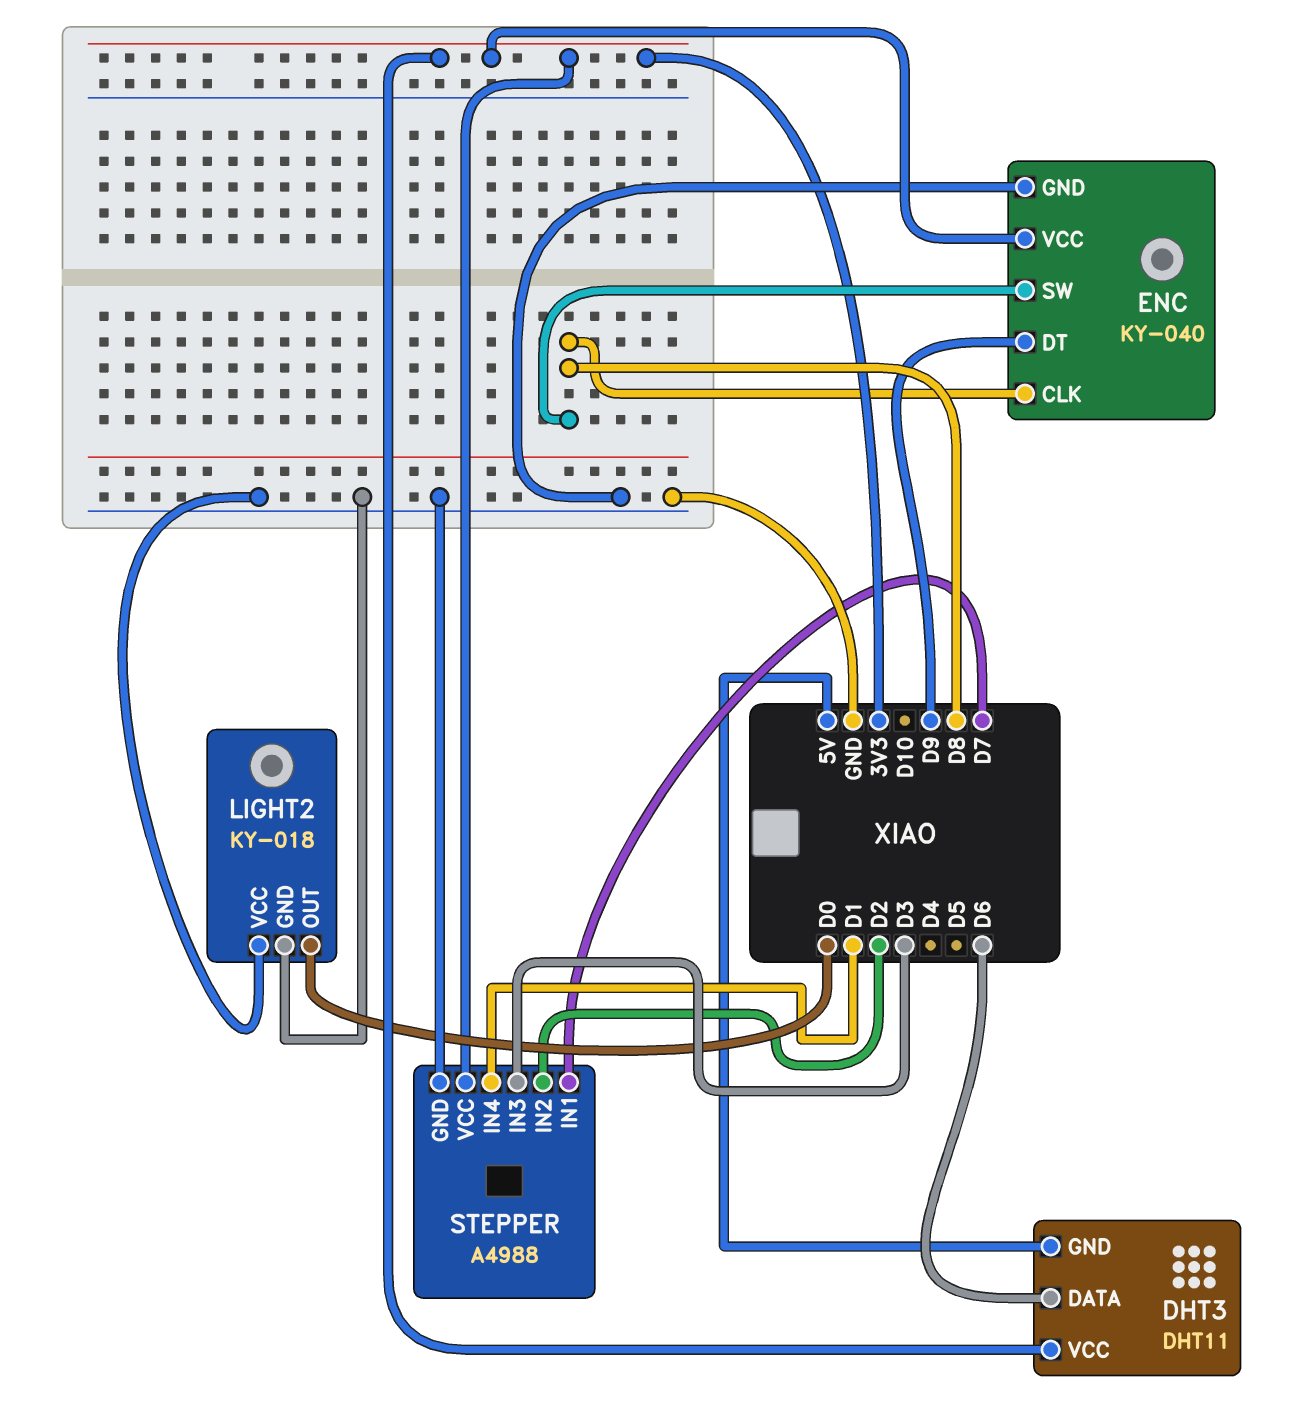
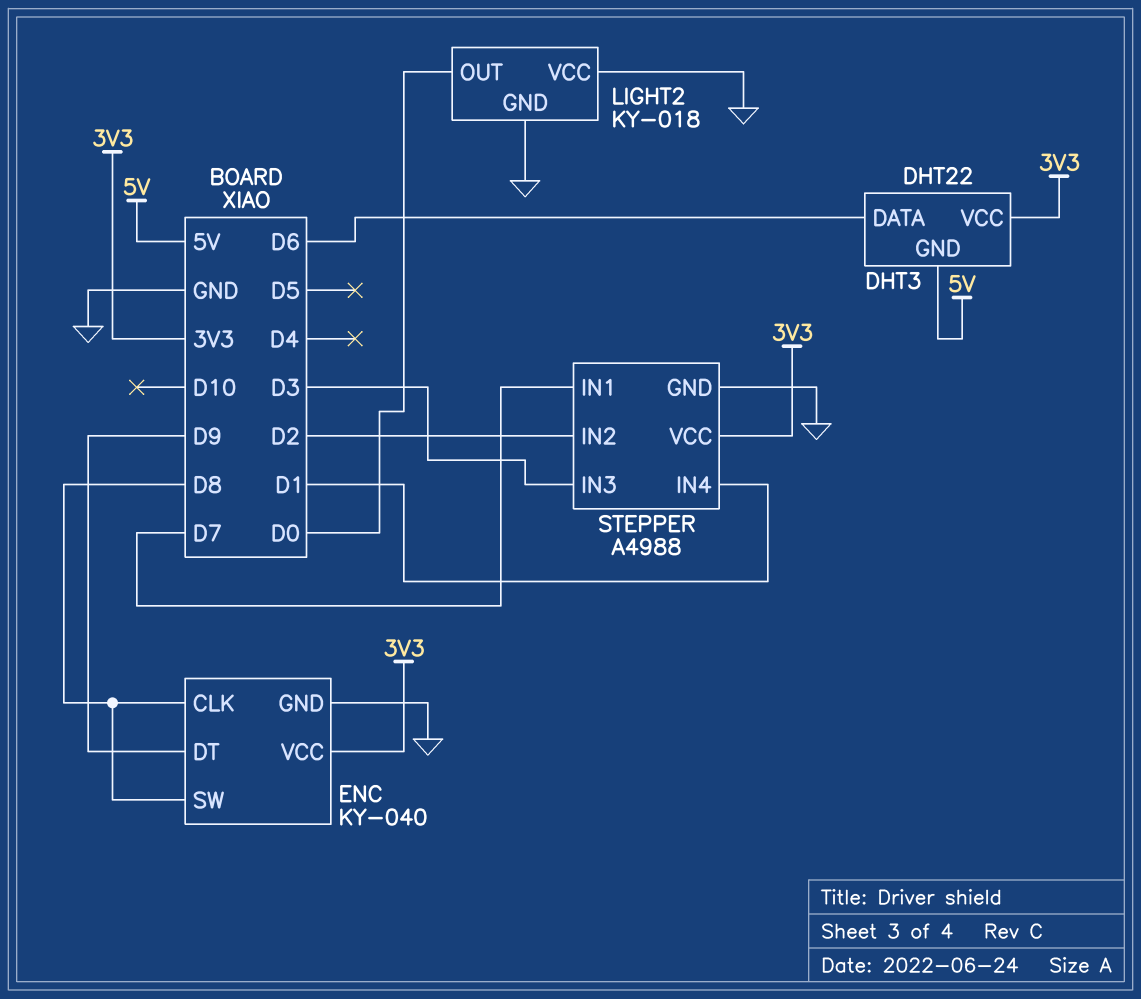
DHT3: DHT11 -> DHT22

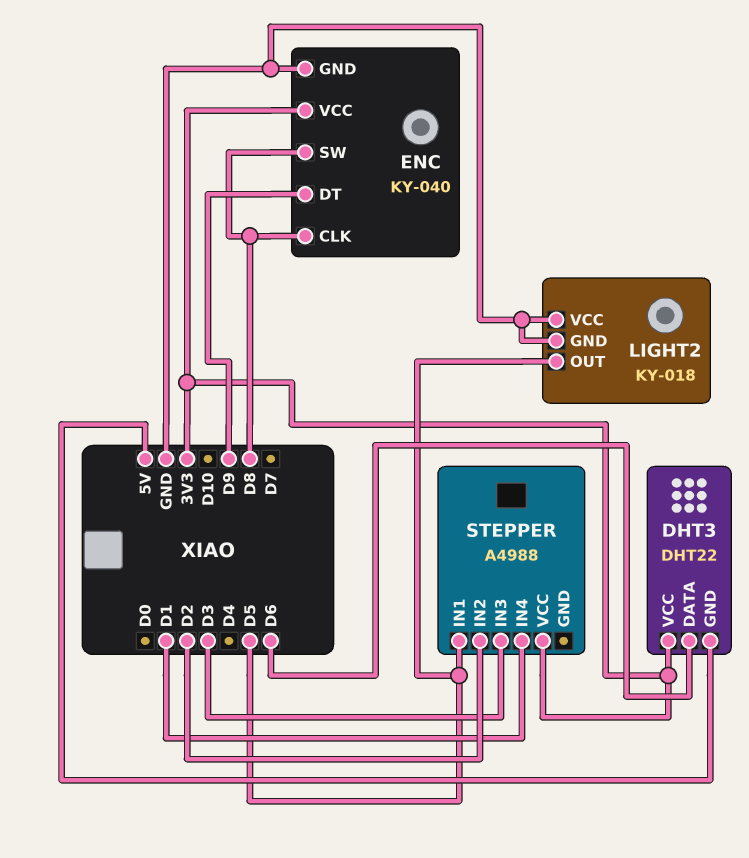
LIGHT2 pin OUT: D0 -> D5
STEPPER pin GND: GND -> none
STEPPER pin IN1: D7 -> D5

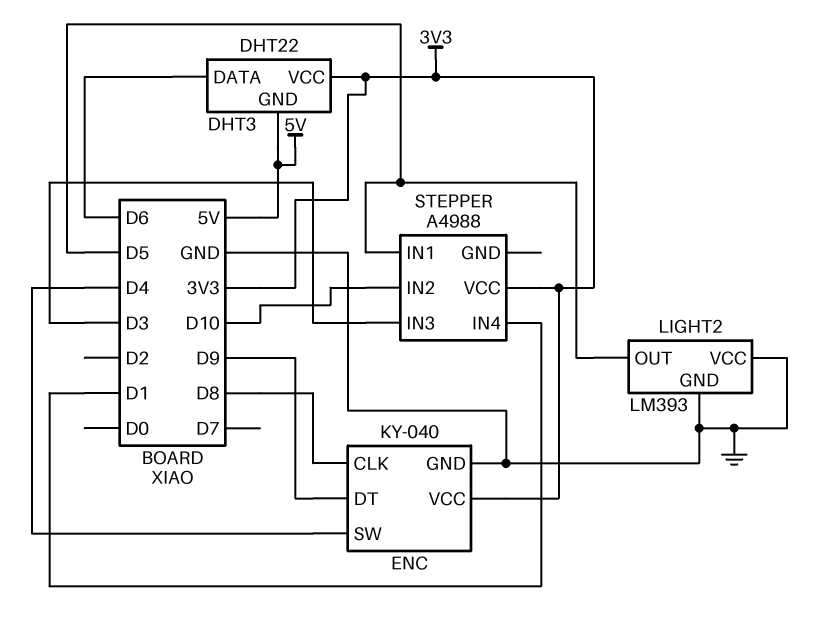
ENC pin SW: D8 -> D4
LIGHT2: KY-018 -> LM393
STEPPER pin IN2: D2 -> D10

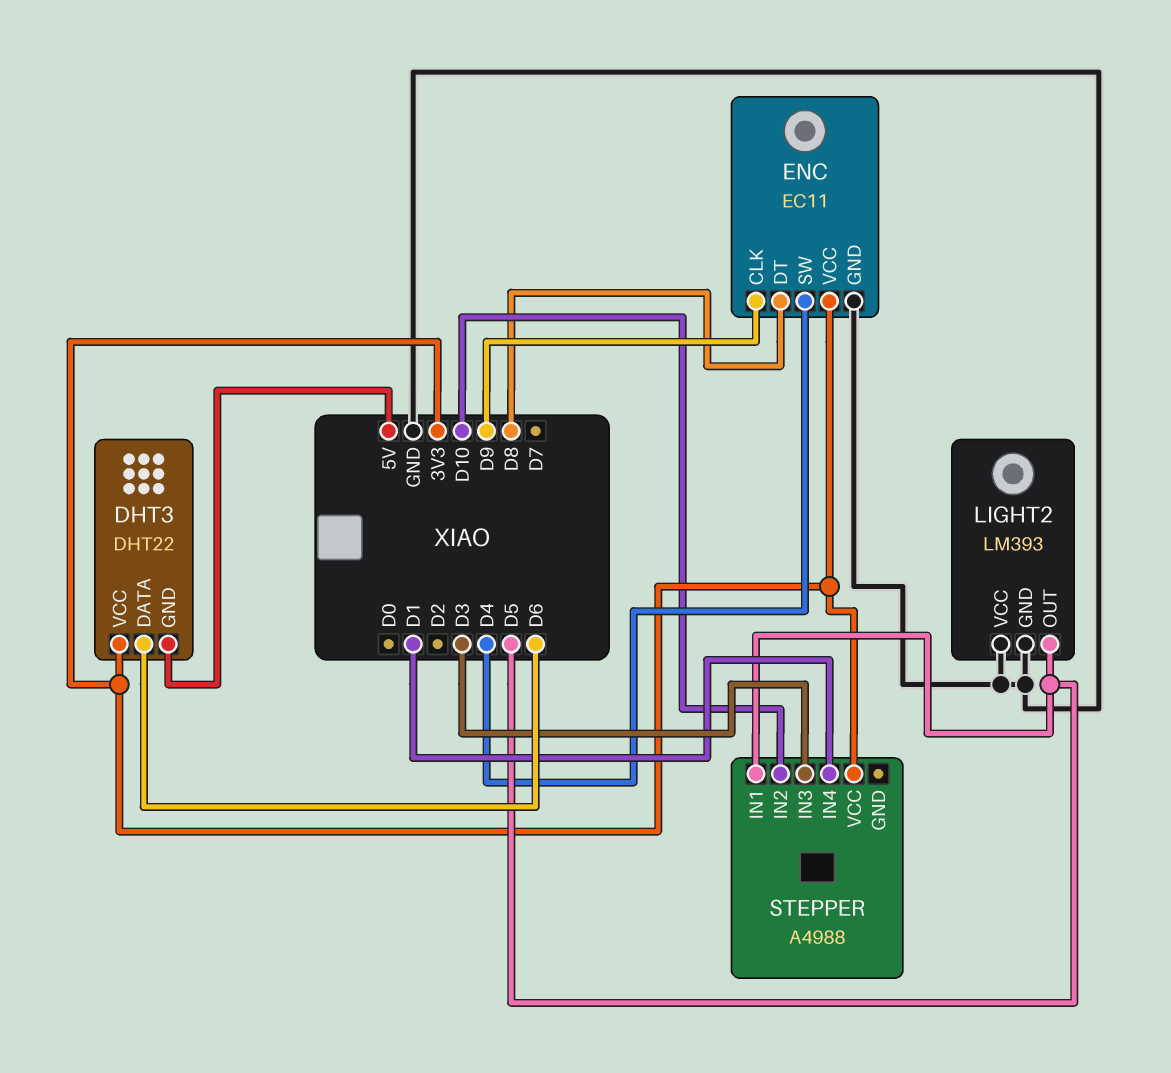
ENC: KY-040 -> EC11
ENC pin CLK: D8 -> D9
ENC pin DT: D9 -> D8

